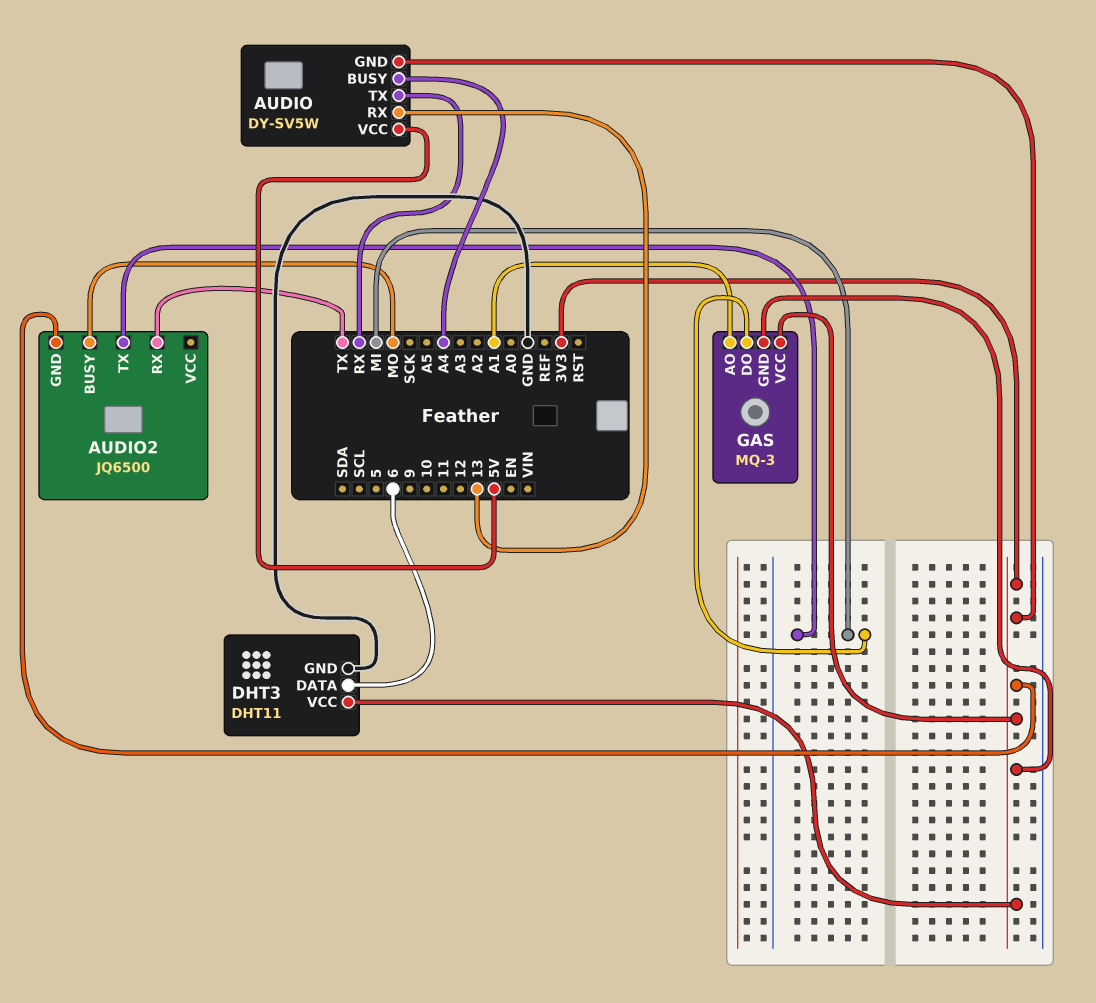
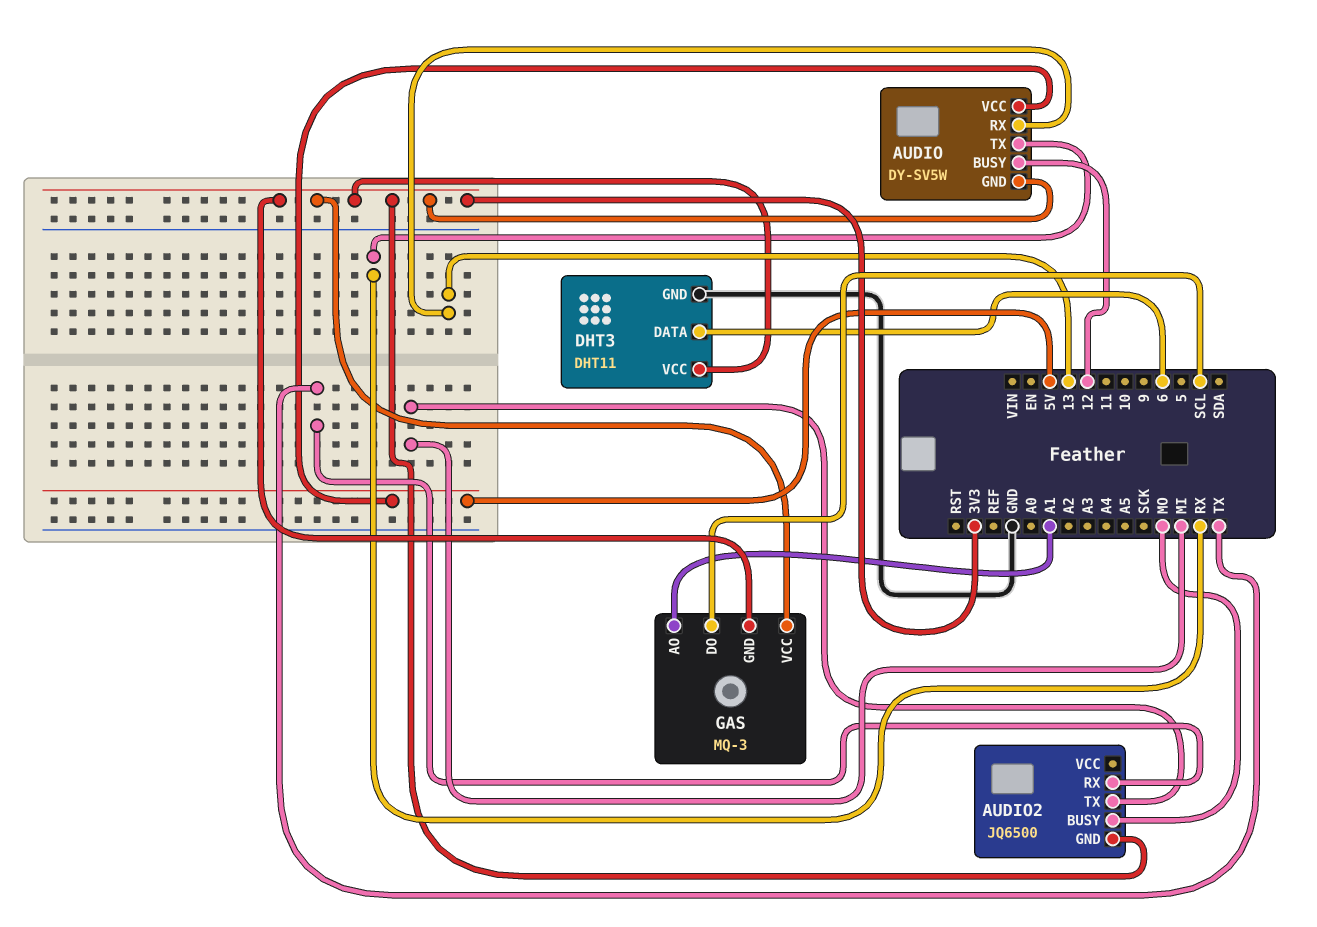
AUDIO pin BUSY: A4 -> 12
GAS pin DO: MI -> SCL

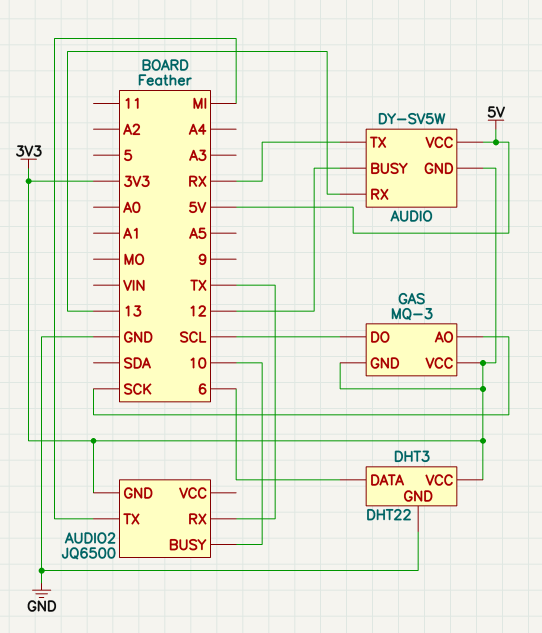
AUDIO2 pin BUSY: MO -> 10
DHT3: DHT11 -> DHT22
GAS pin AO: A1 -> SCK

